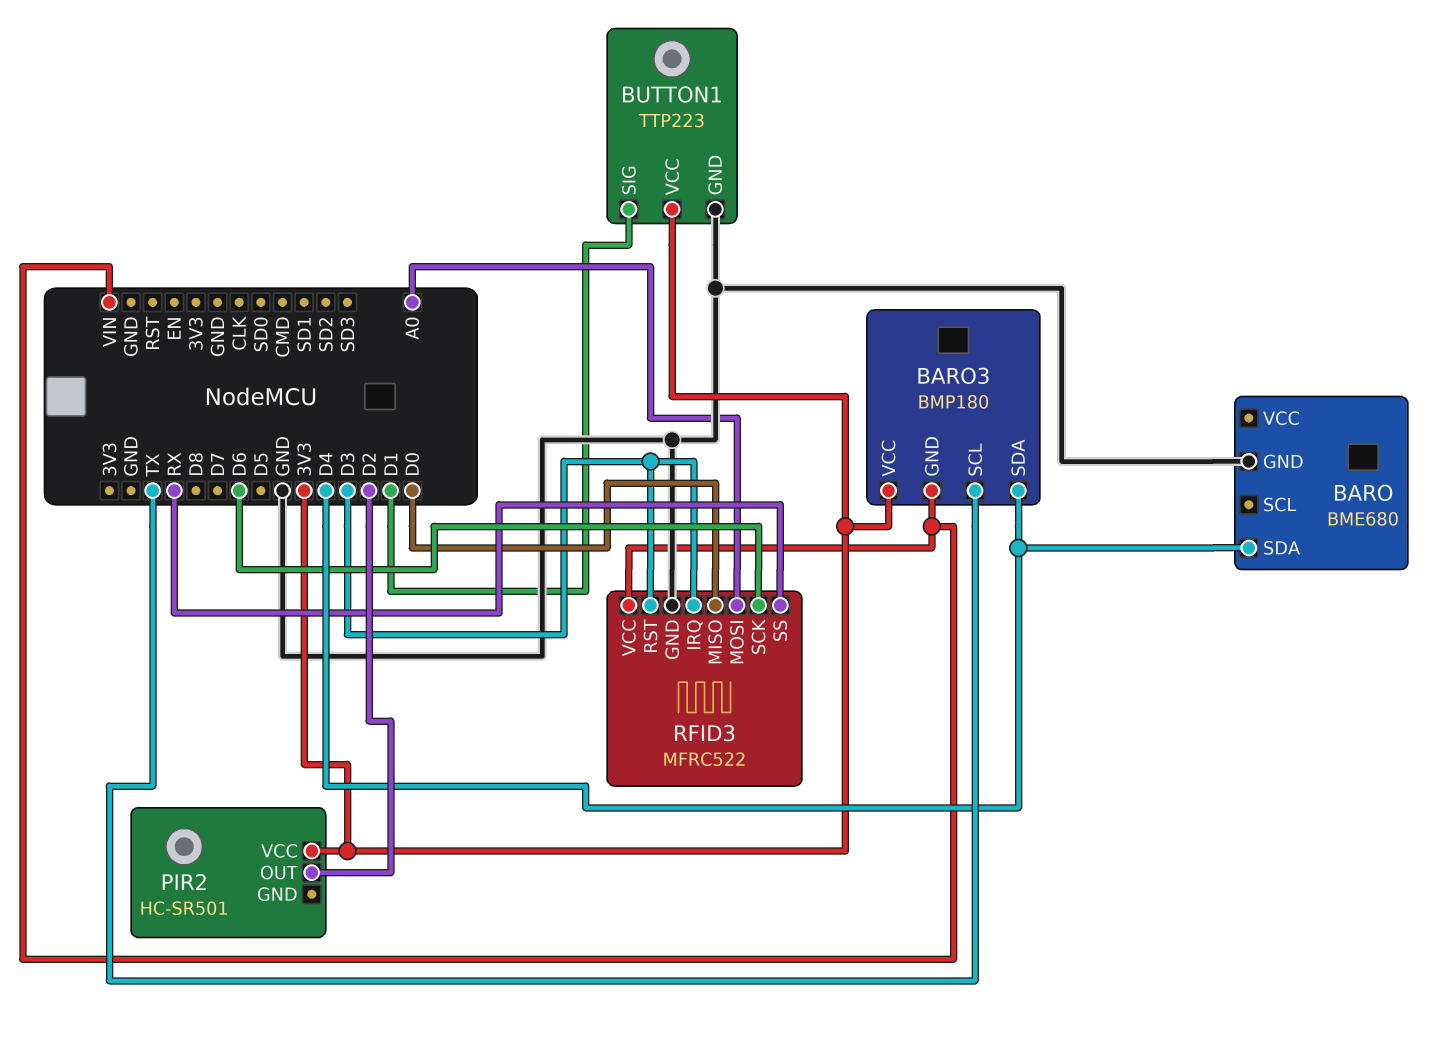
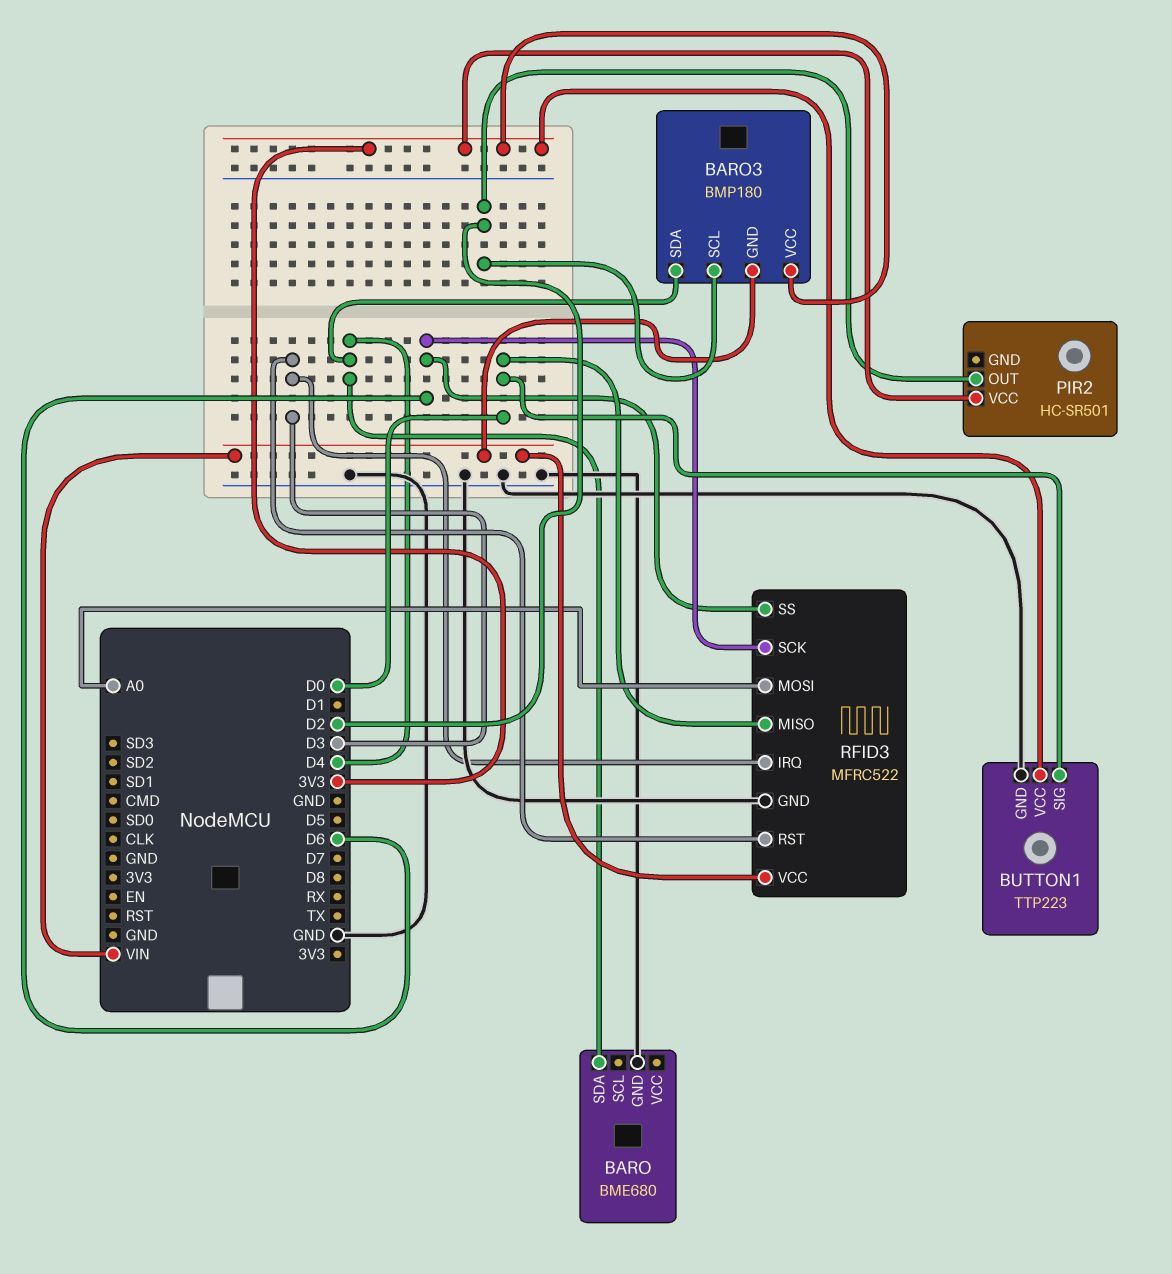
BARO3 pin SCL: TX -> D2
BUTTON1 pin SIG: D1 -> D0
RFID3 pin SS: RX -> D6

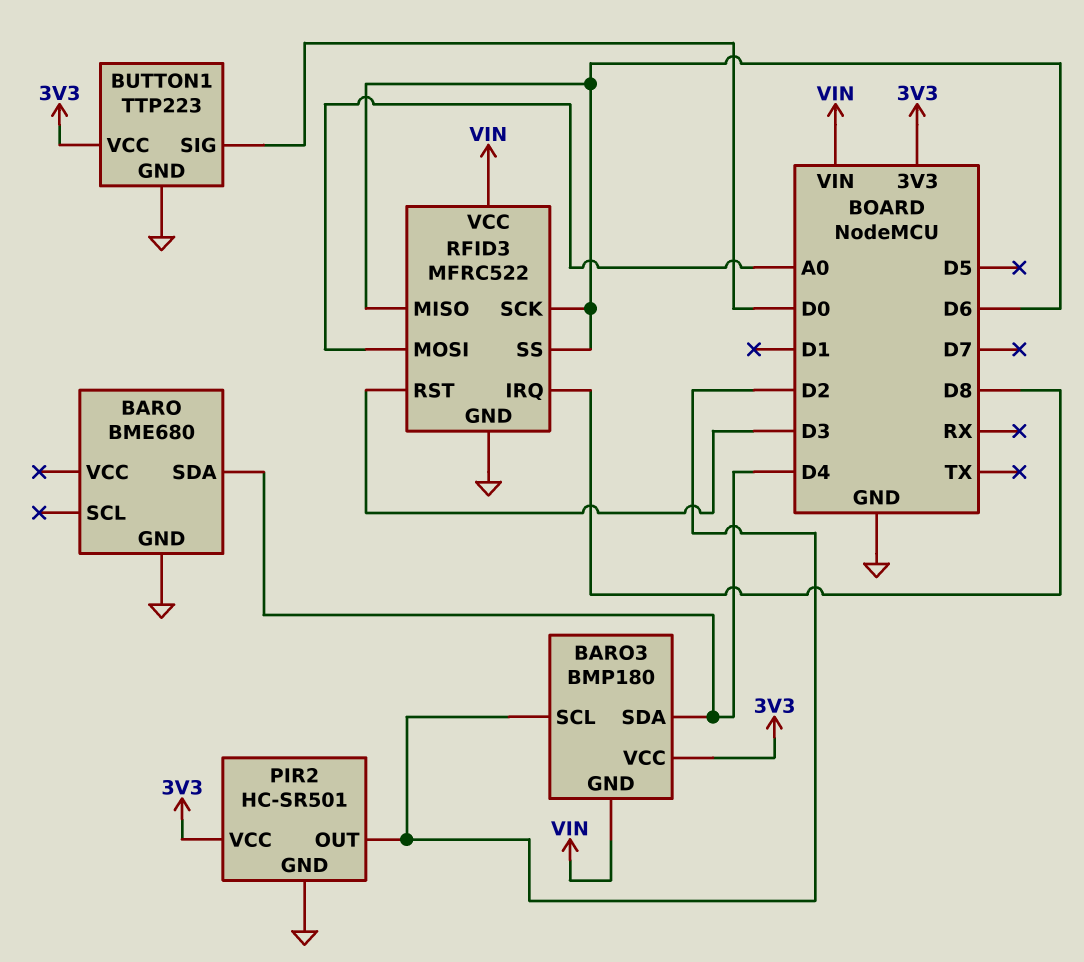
PIR2 pin GND: none -> GND
RFID3 pin IRQ: D3 -> D8
RFID3 pin MISO: D0 -> D6

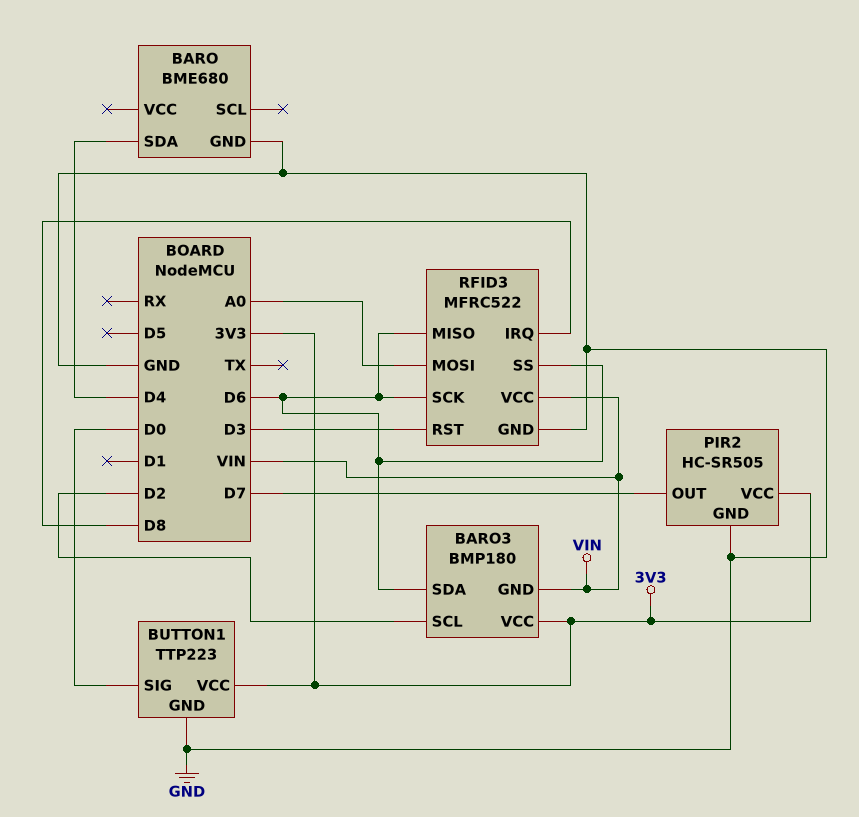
BARO3 pin SDA: D4 -> D6
PIR2: HC-SR501 -> HC-SR505
PIR2 pin OUT: D2 -> D7

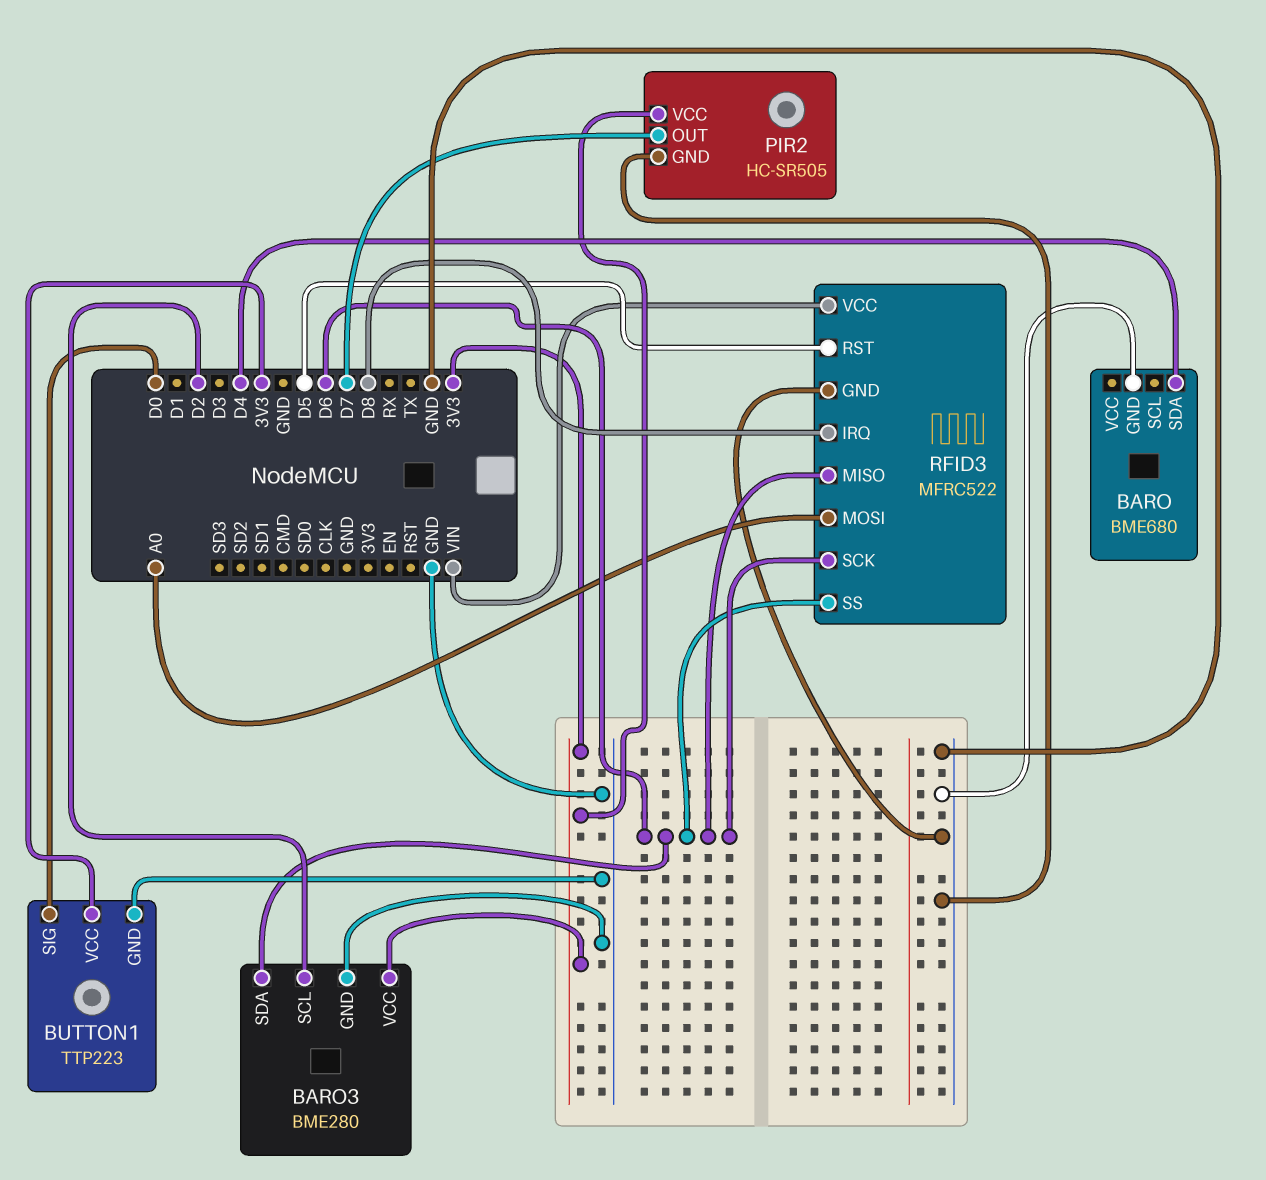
BARO3: BMP180 -> BME280
BARO3 pin GND: VIN -> GND
RFID3 pin RST: D3 -> D5

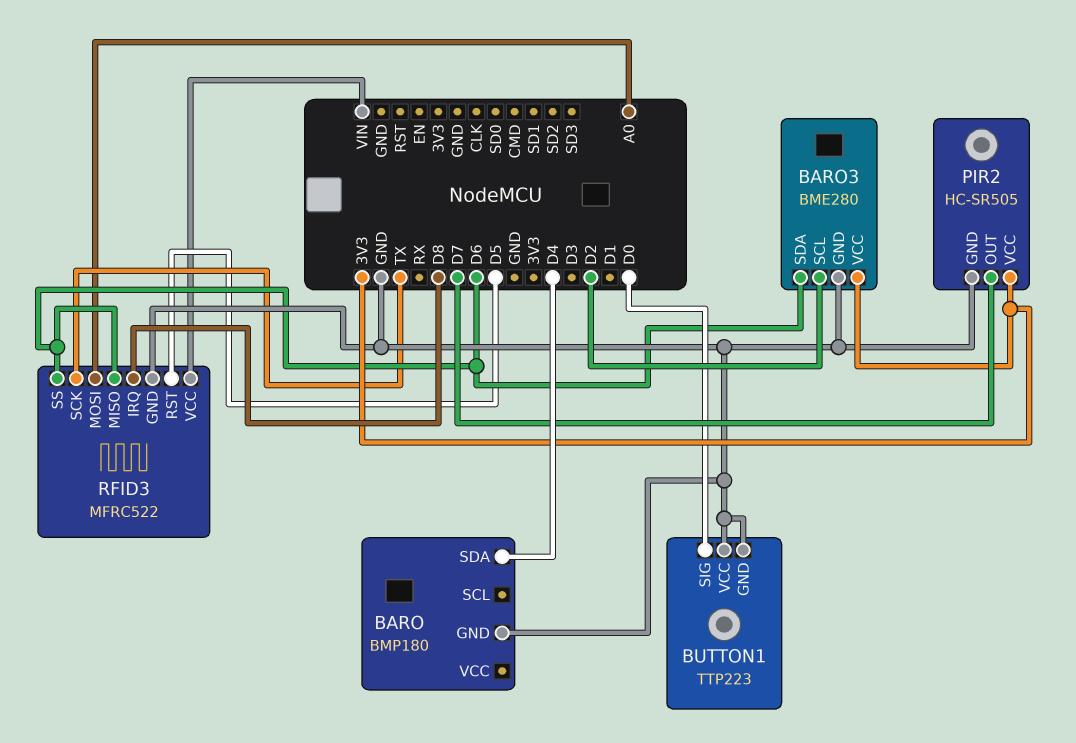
BARO: BME680 -> BMP180
BUTTON1 pin VCC: 3V3 -> GND
RFID3 pin SCK: D6 -> TX

